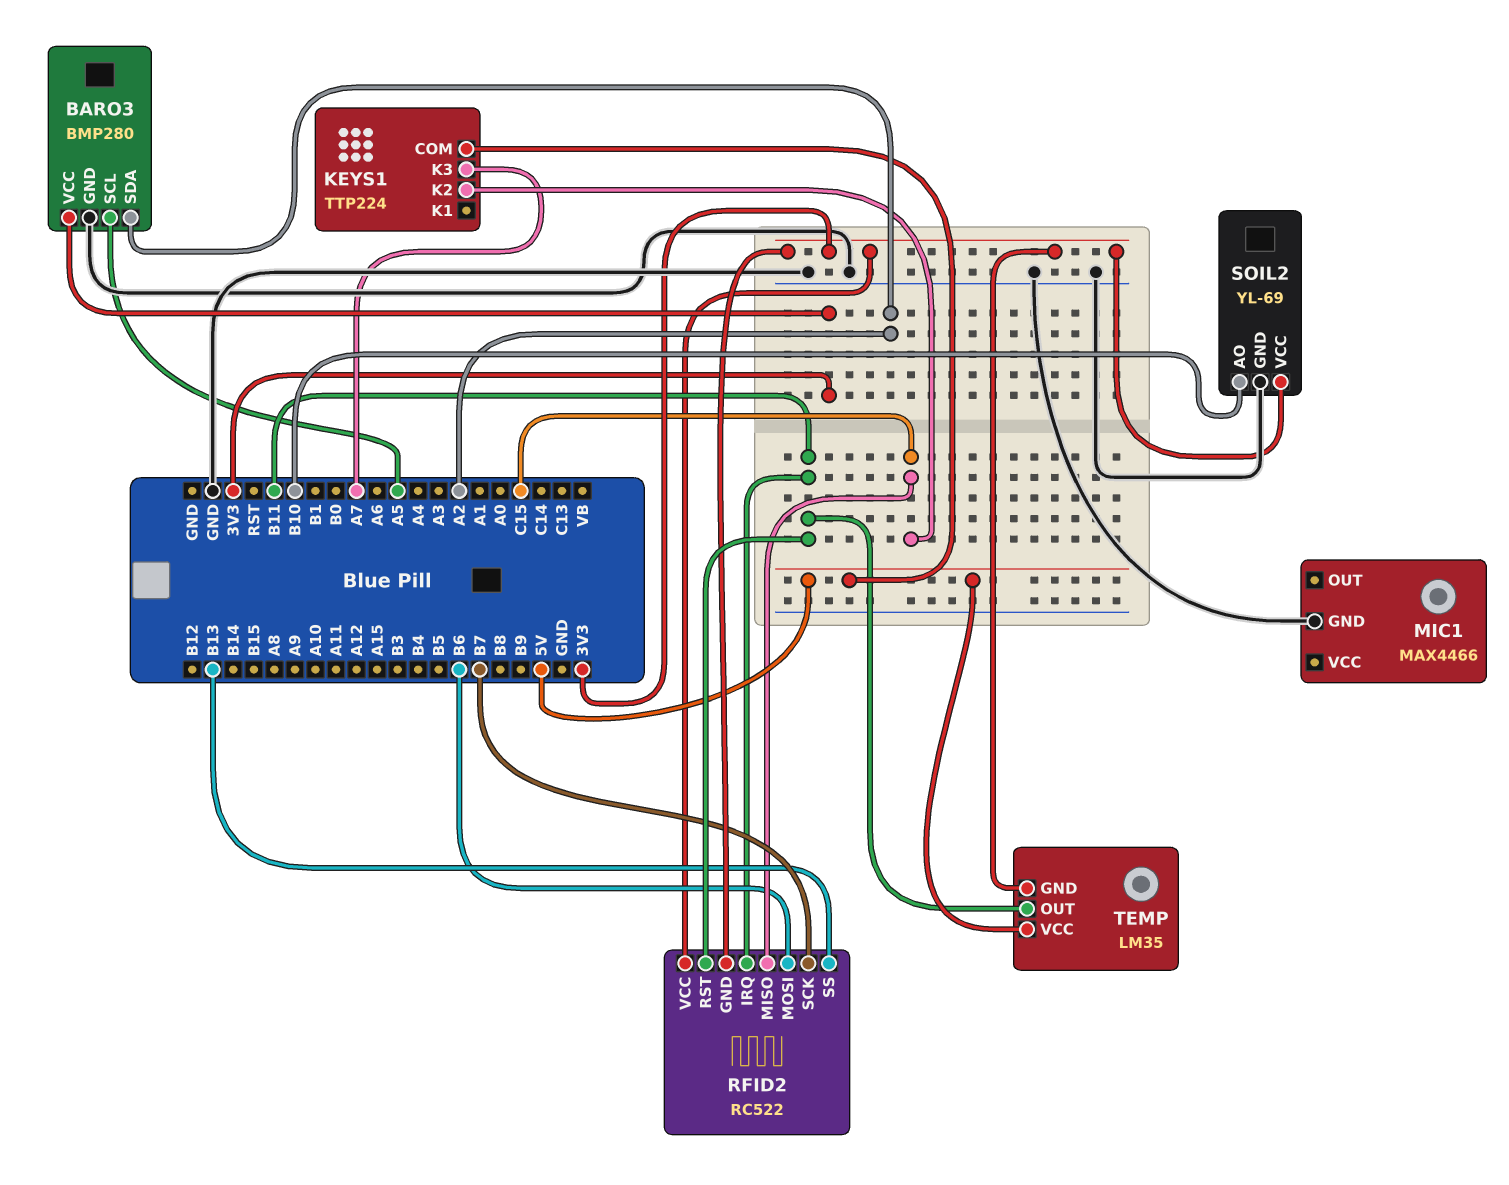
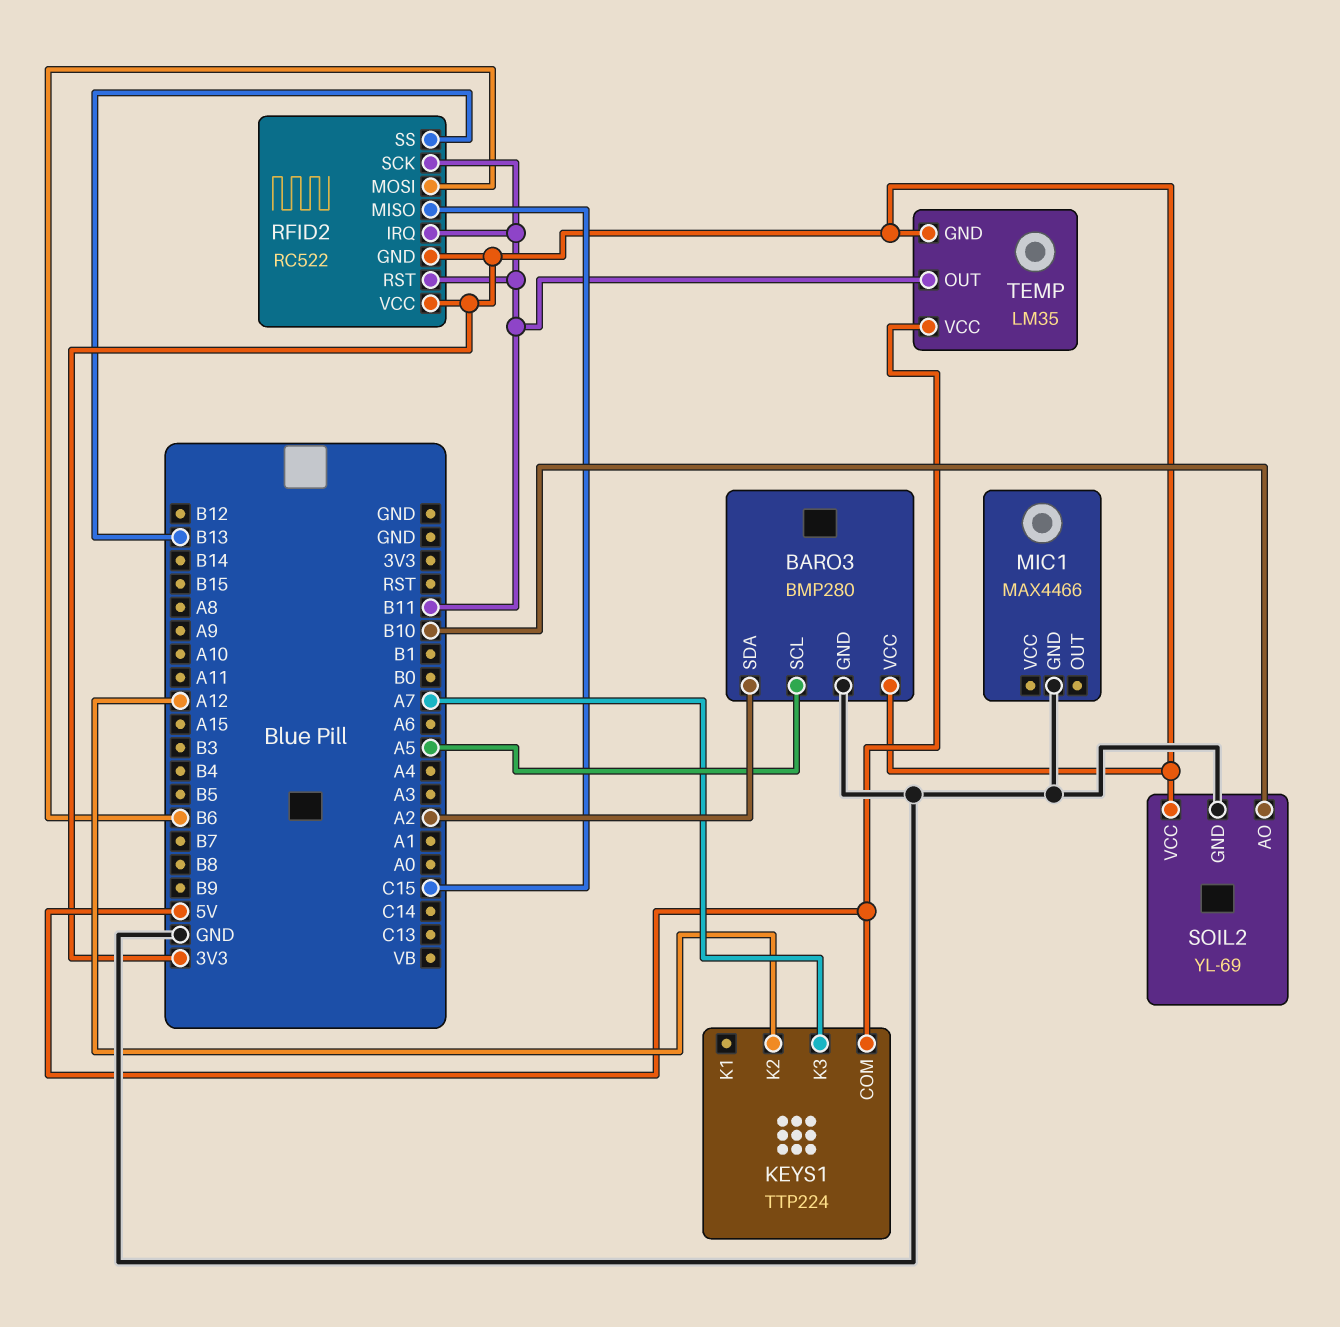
KEYS1 pin K2: C15 -> A12
RFID2 pin SCK: B7 -> B11

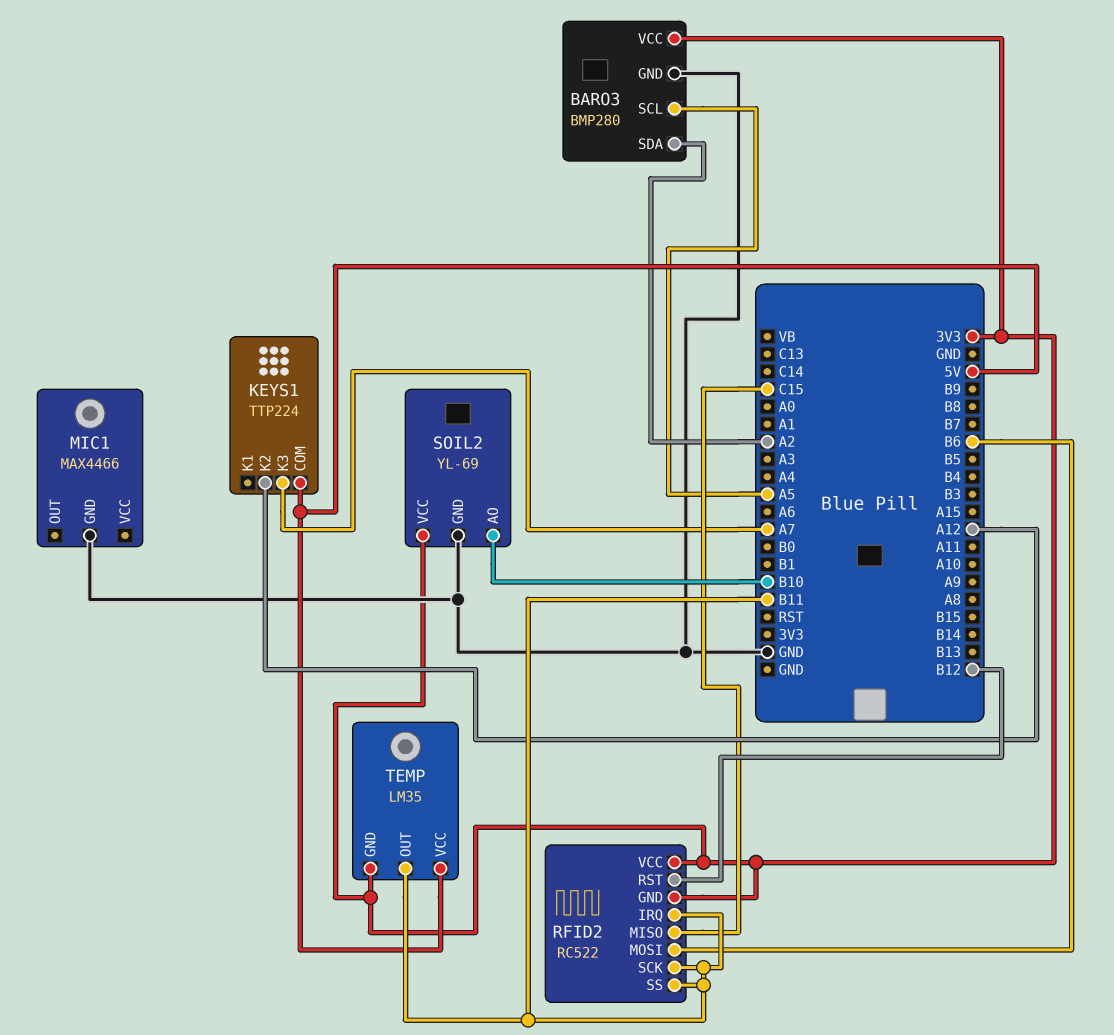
RFID2 pin RST: B11 -> B12
RFID2 pin SS: B13 -> B11

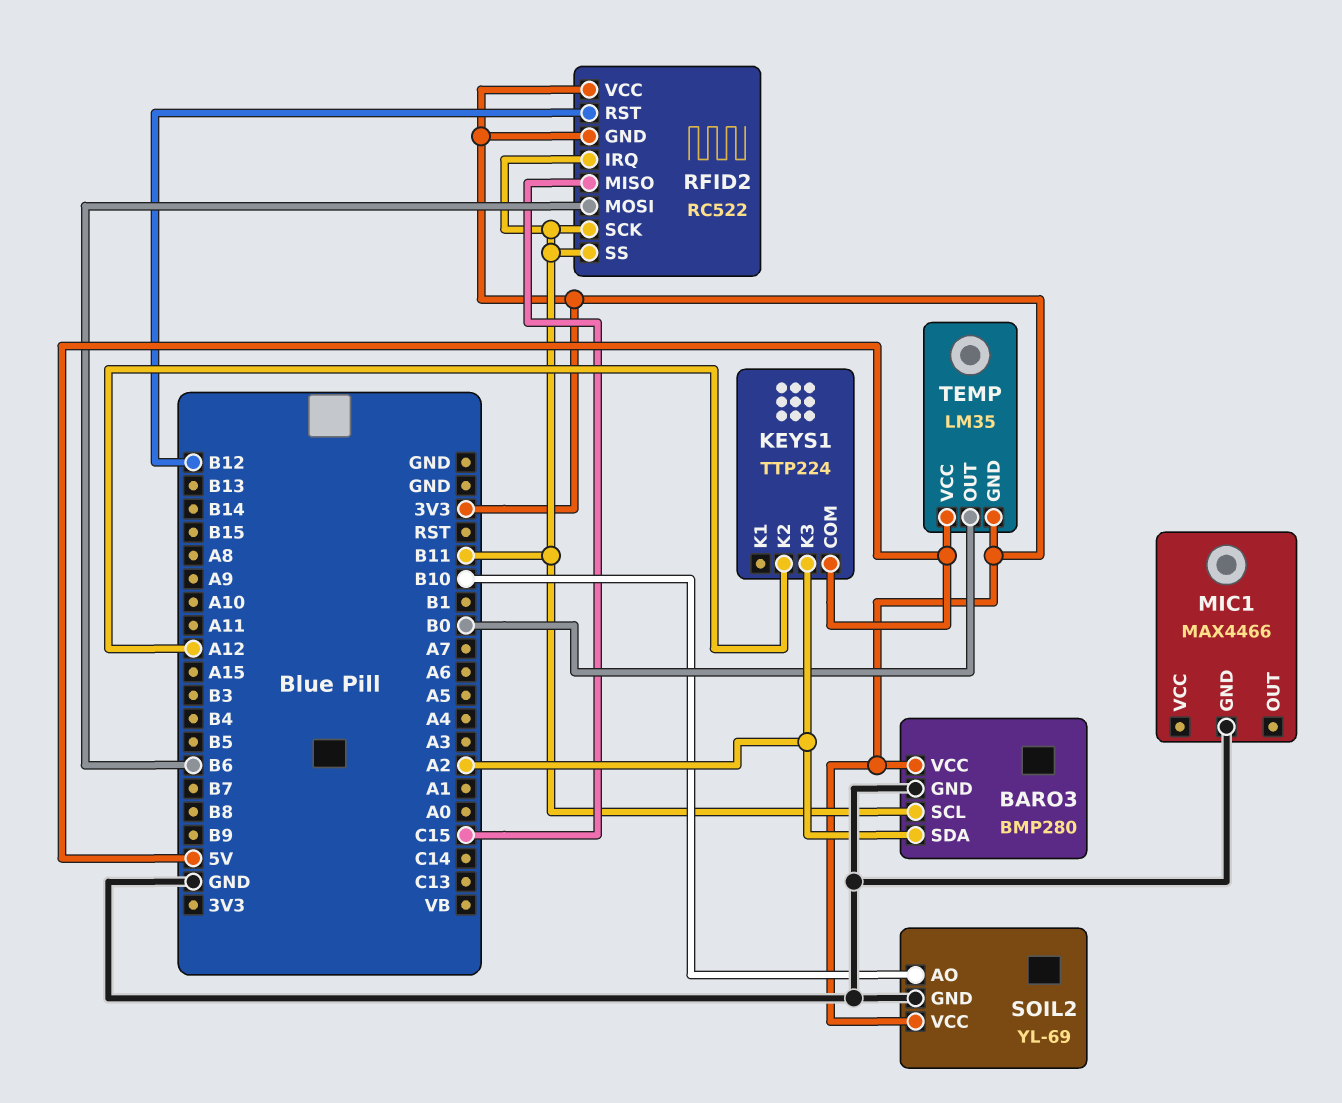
BARO3 pin SCL: A5 -> B11
KEYS1 pin K3: A7 -> A2
TEMP pin OUT: B11 -> B0

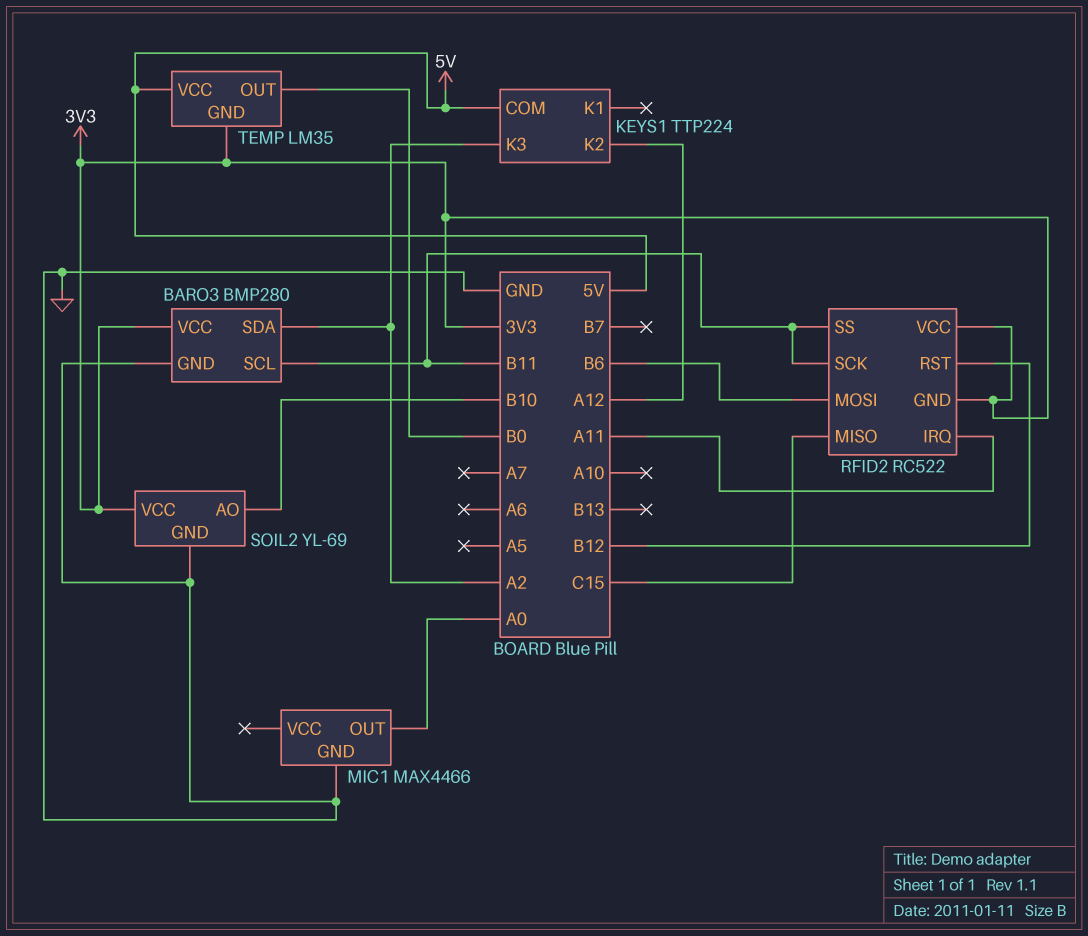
MIC1 pin OUT: none -> A0
RFID2 pin IRQ: B11 -> A11

